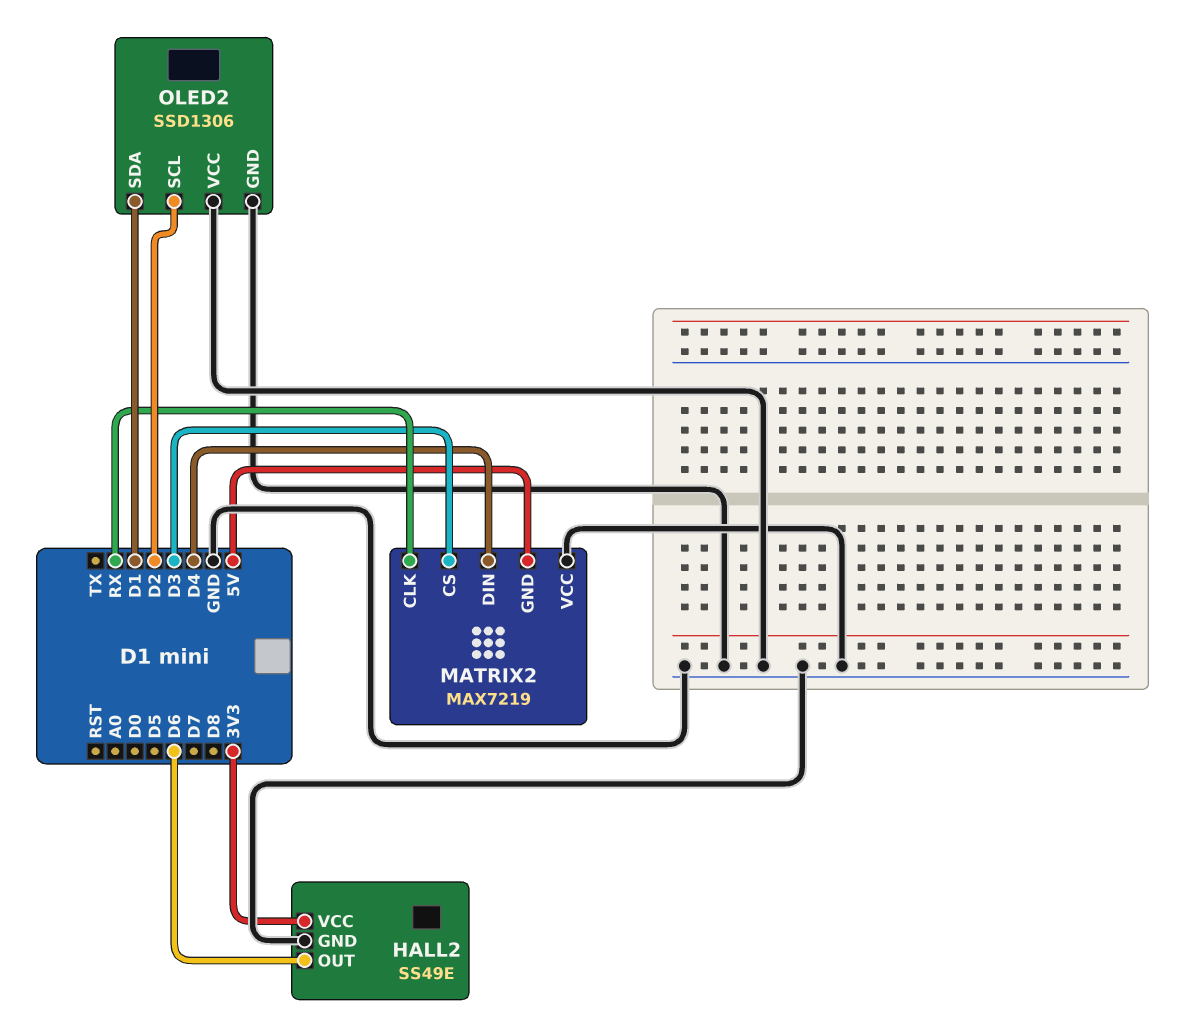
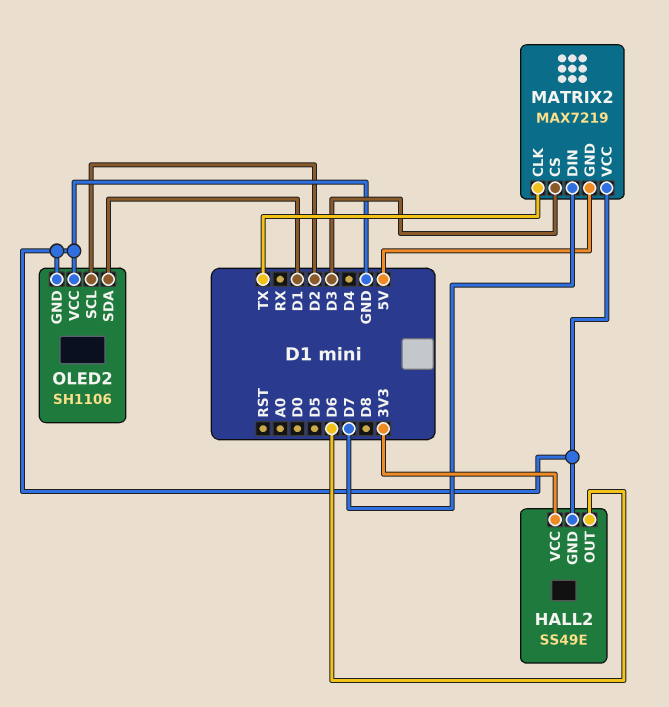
MATRIX2 pin CLK: RX -> TX
MATRIX2 pin DIN: D4 -> D7
OLED2: SSD1306 -> SH1106

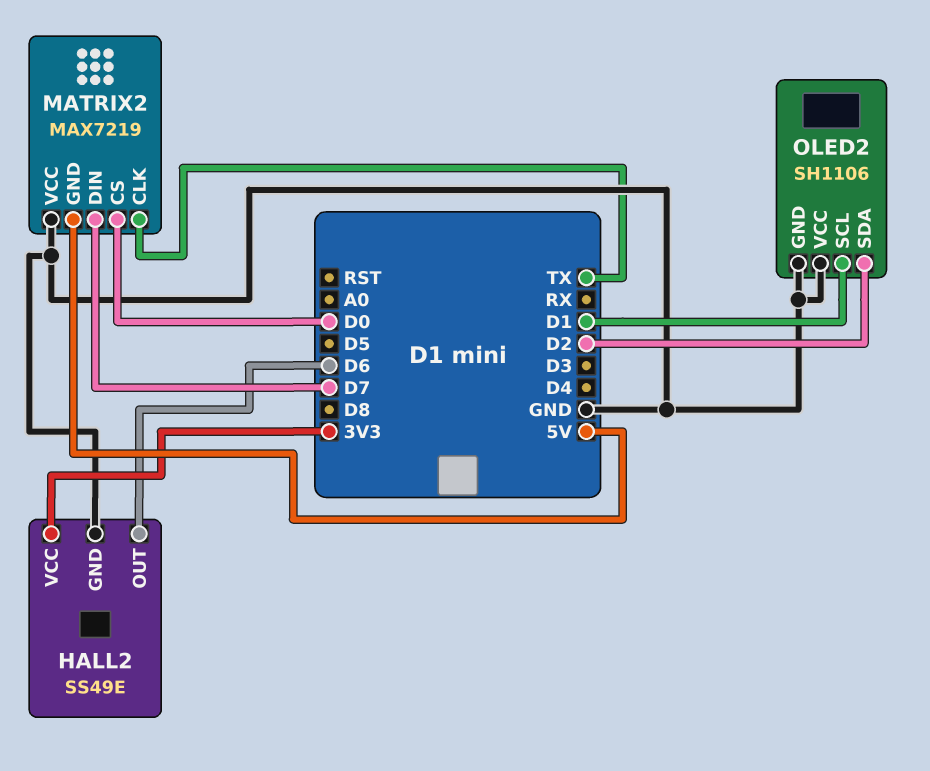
MATRIX2 pin CS: D3 -> D0
OLED2 pin SCL: D2 -> D1
OLED2 pin SDA: D1 -> D2

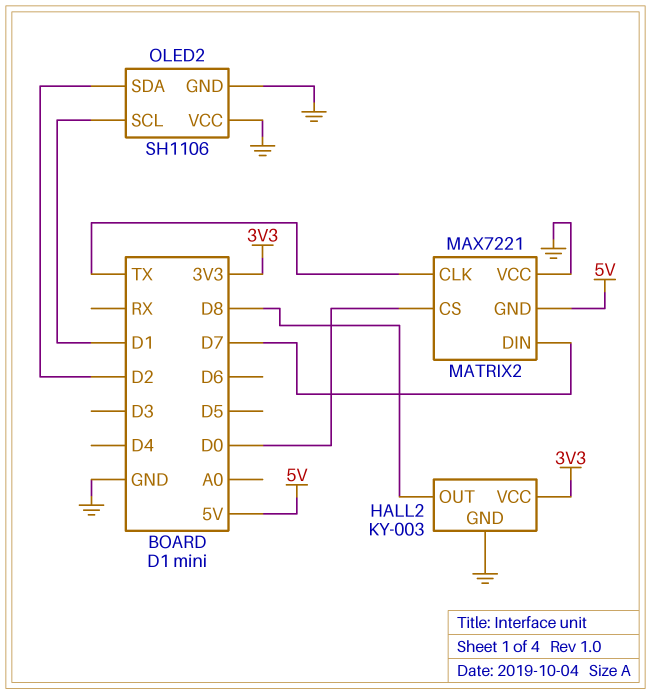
HALL2: SS49E -> KY-003
HALL2 pin OUT: D6 -> D8
MATRIX2: MAX7219 -> MAX7221

